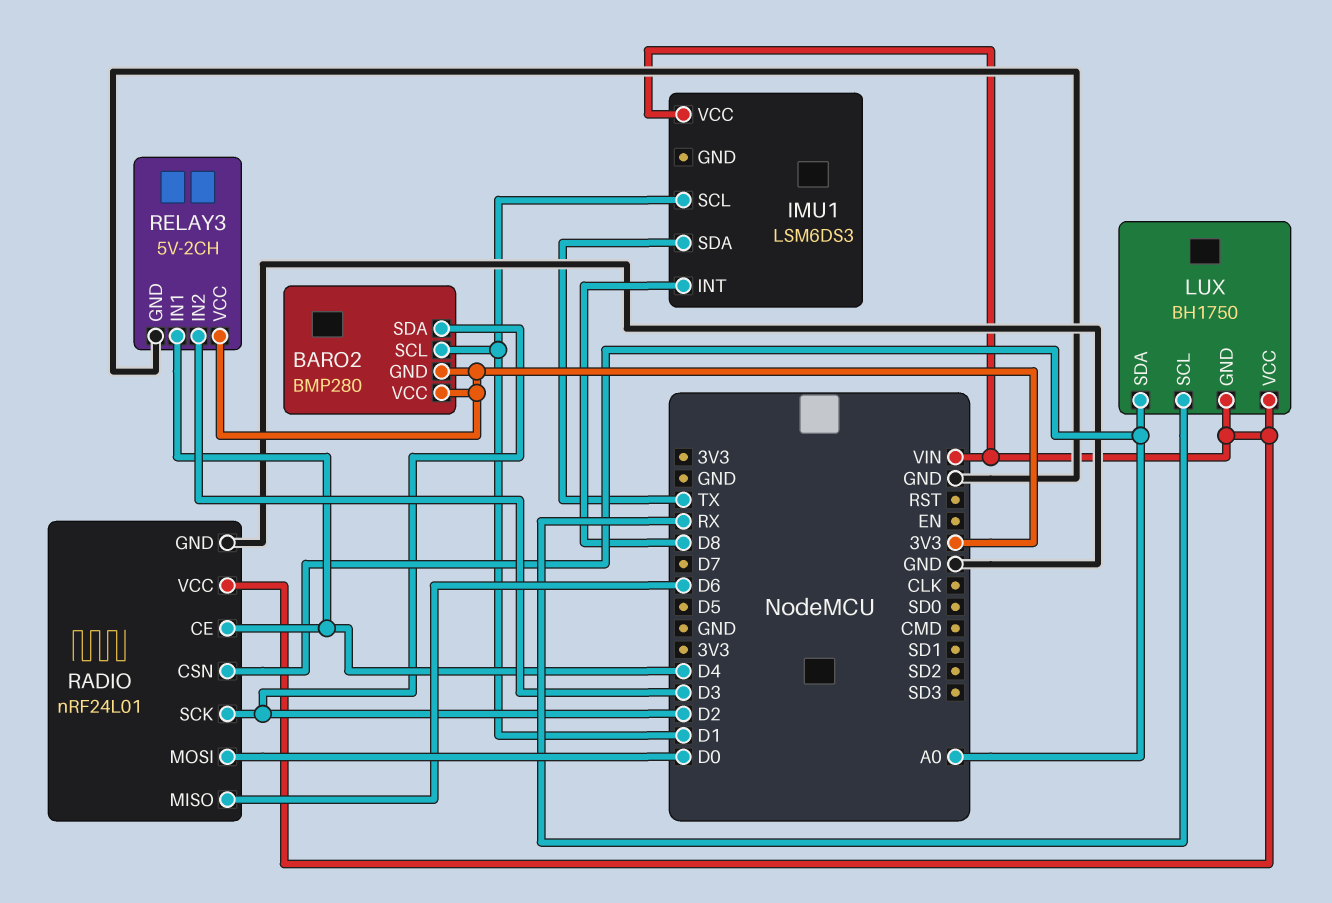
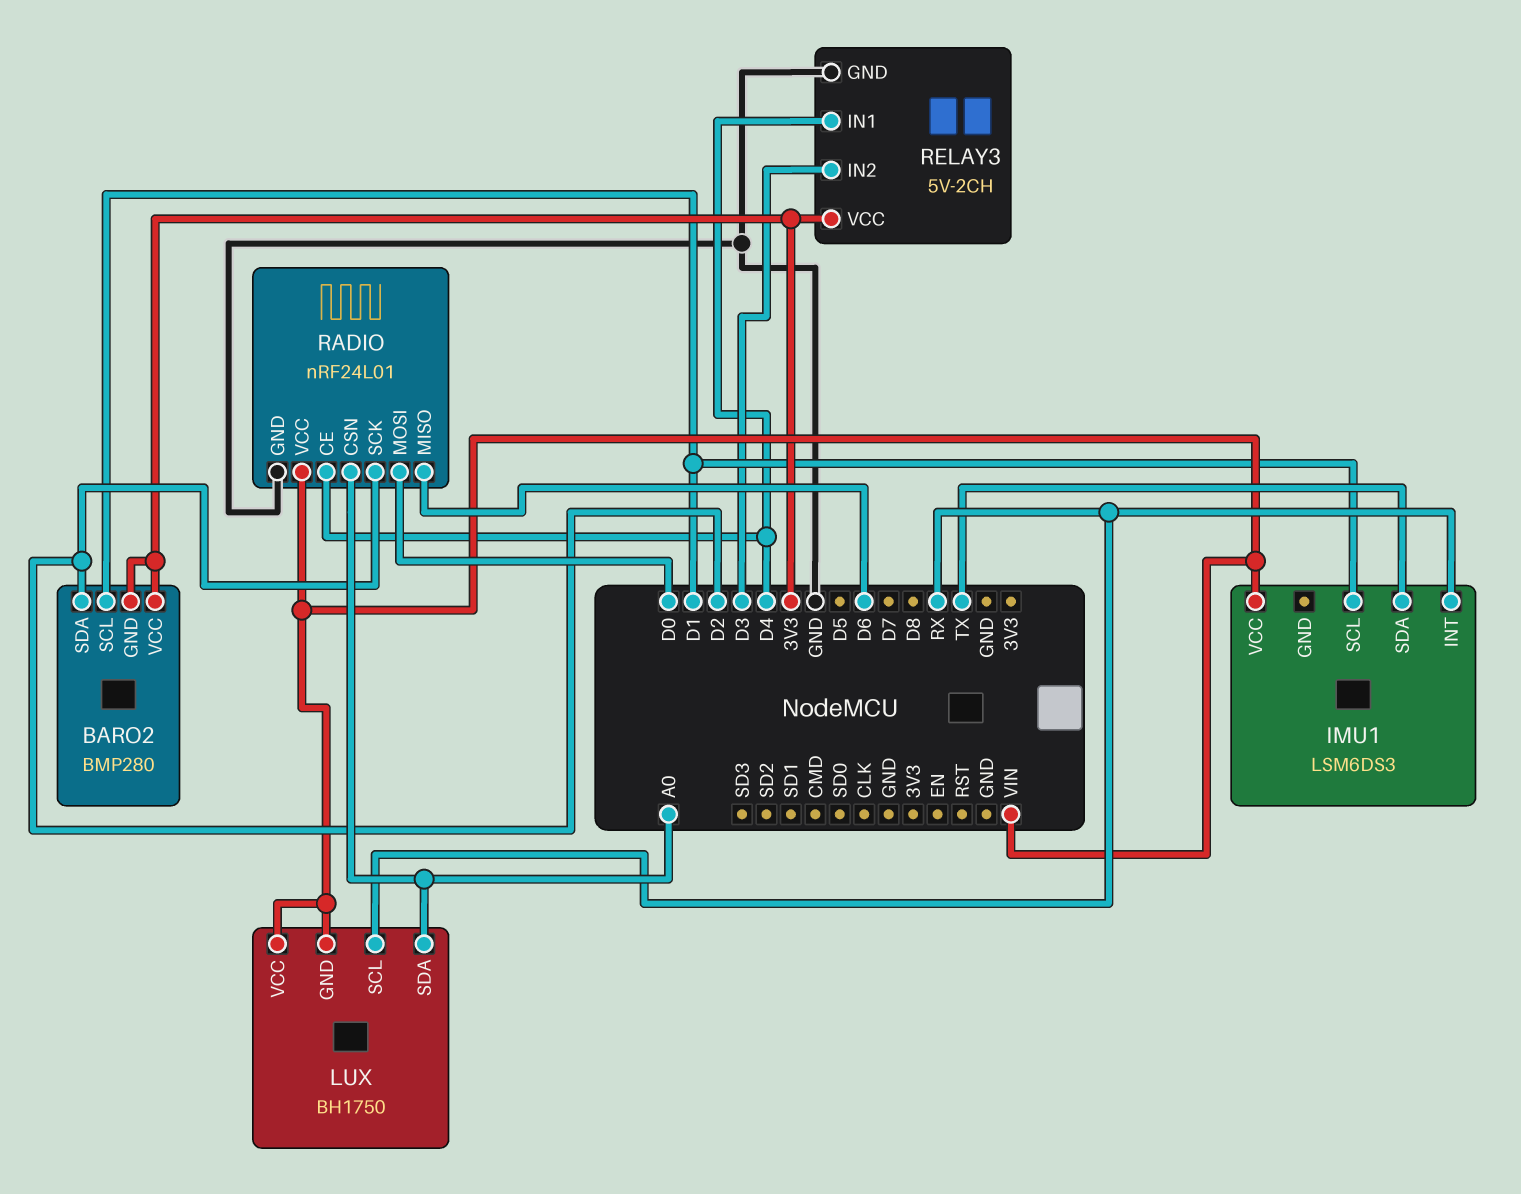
IMU1 pin INT: D8 -> RX

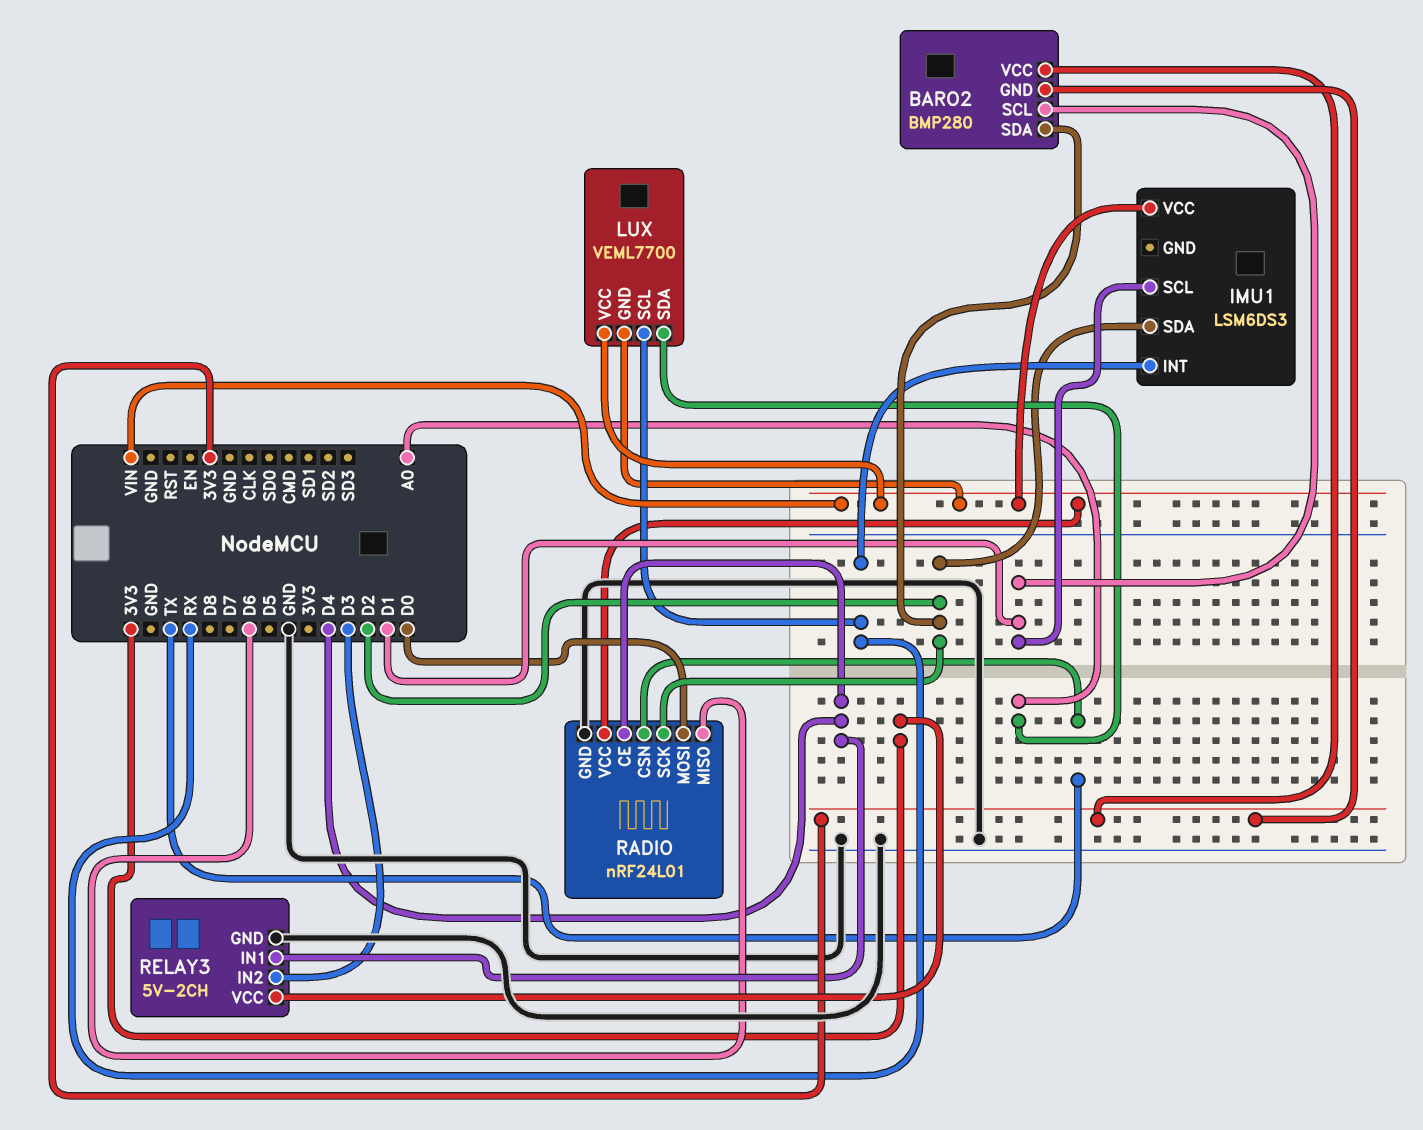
IMU1 pin SDA: TX -> D2
LUX: BH1750 -> VEML7700
RADIO pin CSN: A0 -> TX

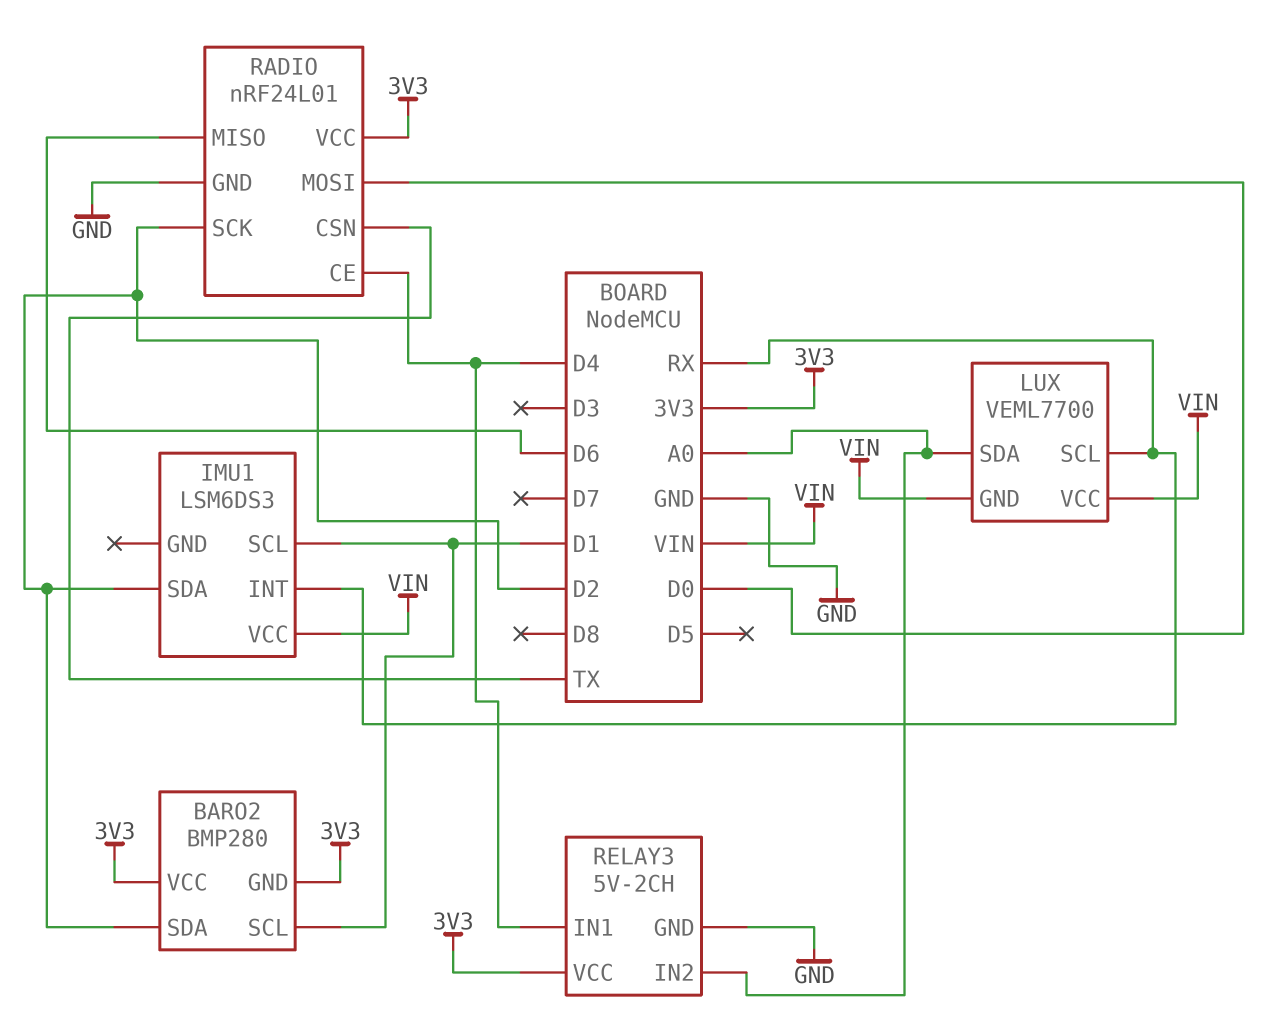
RADIO pin VCC: VIN -> 3V3
RELAY3 pin IN2: D3 -> A0

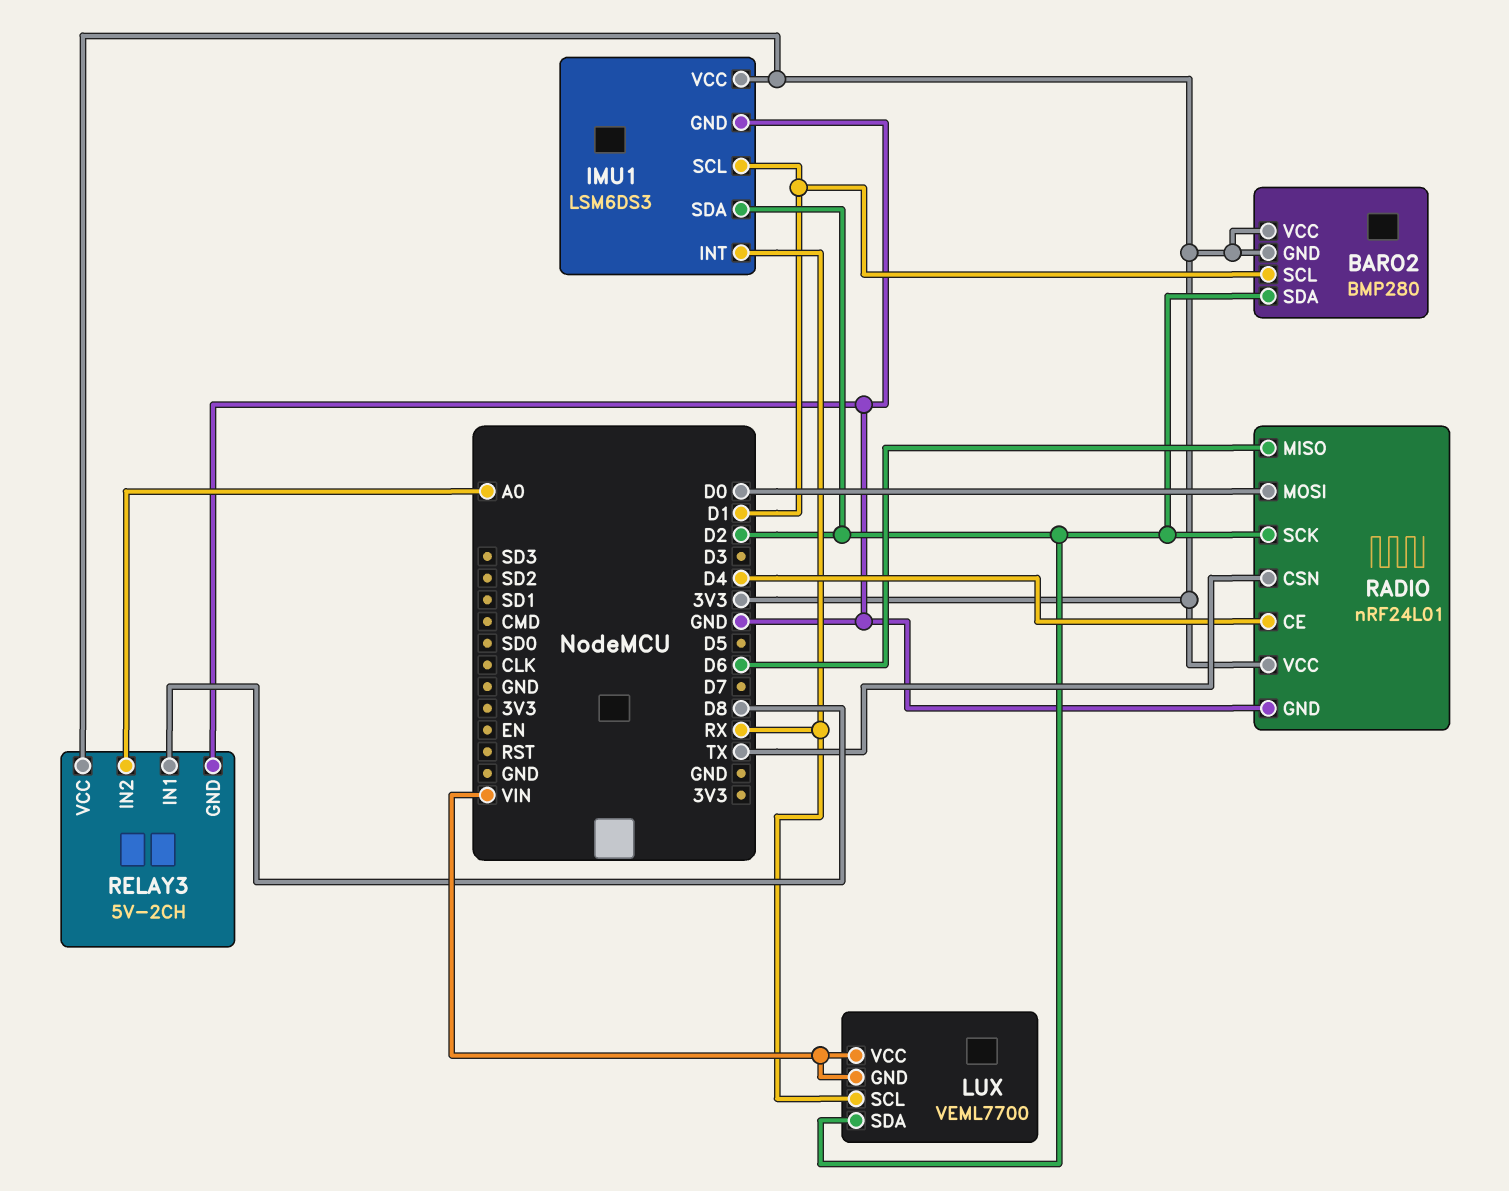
IMU1 pin GND: none -> GND
IMU1 pin VCC: VIN -> 3V3
LUX pin SDA: A0 -> D2
RELAY3 pin IN1: D4 -> D8

